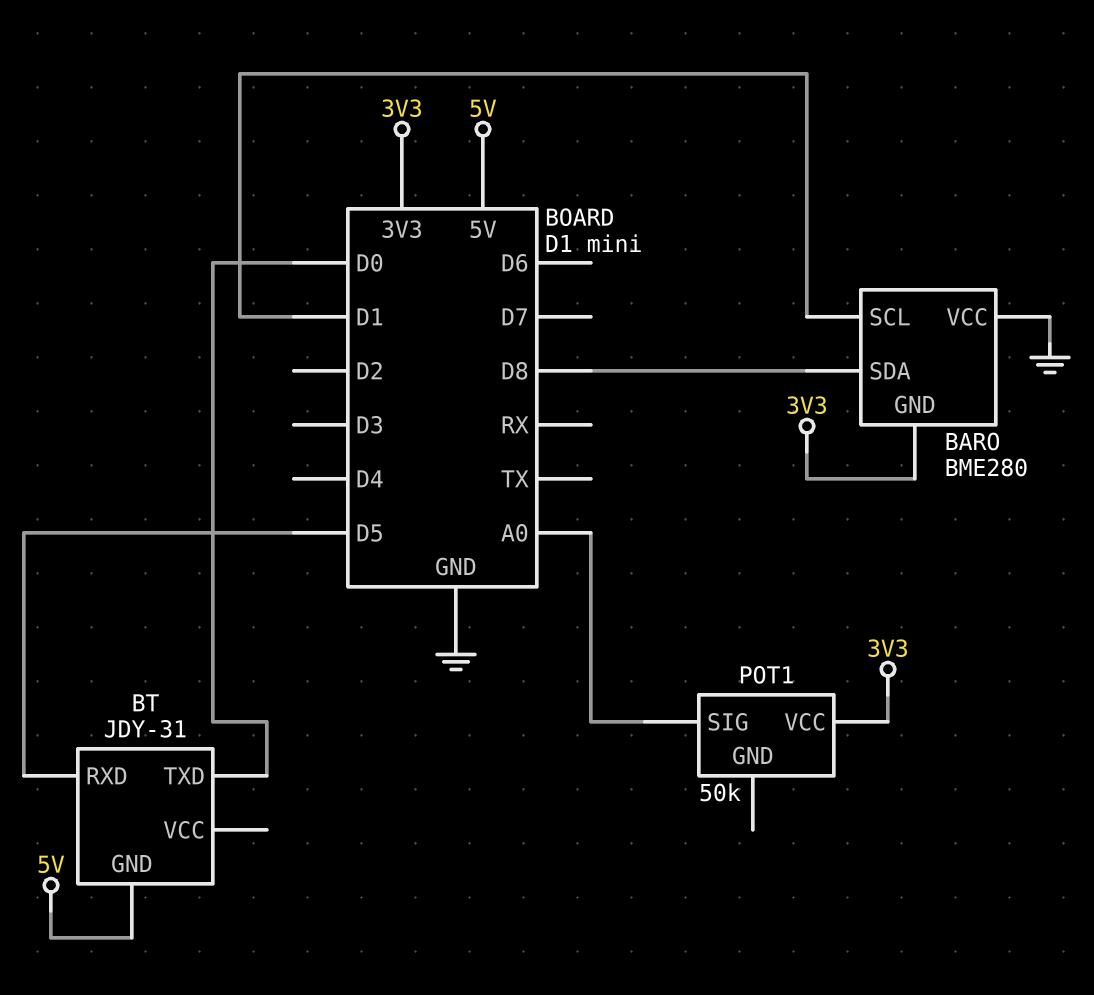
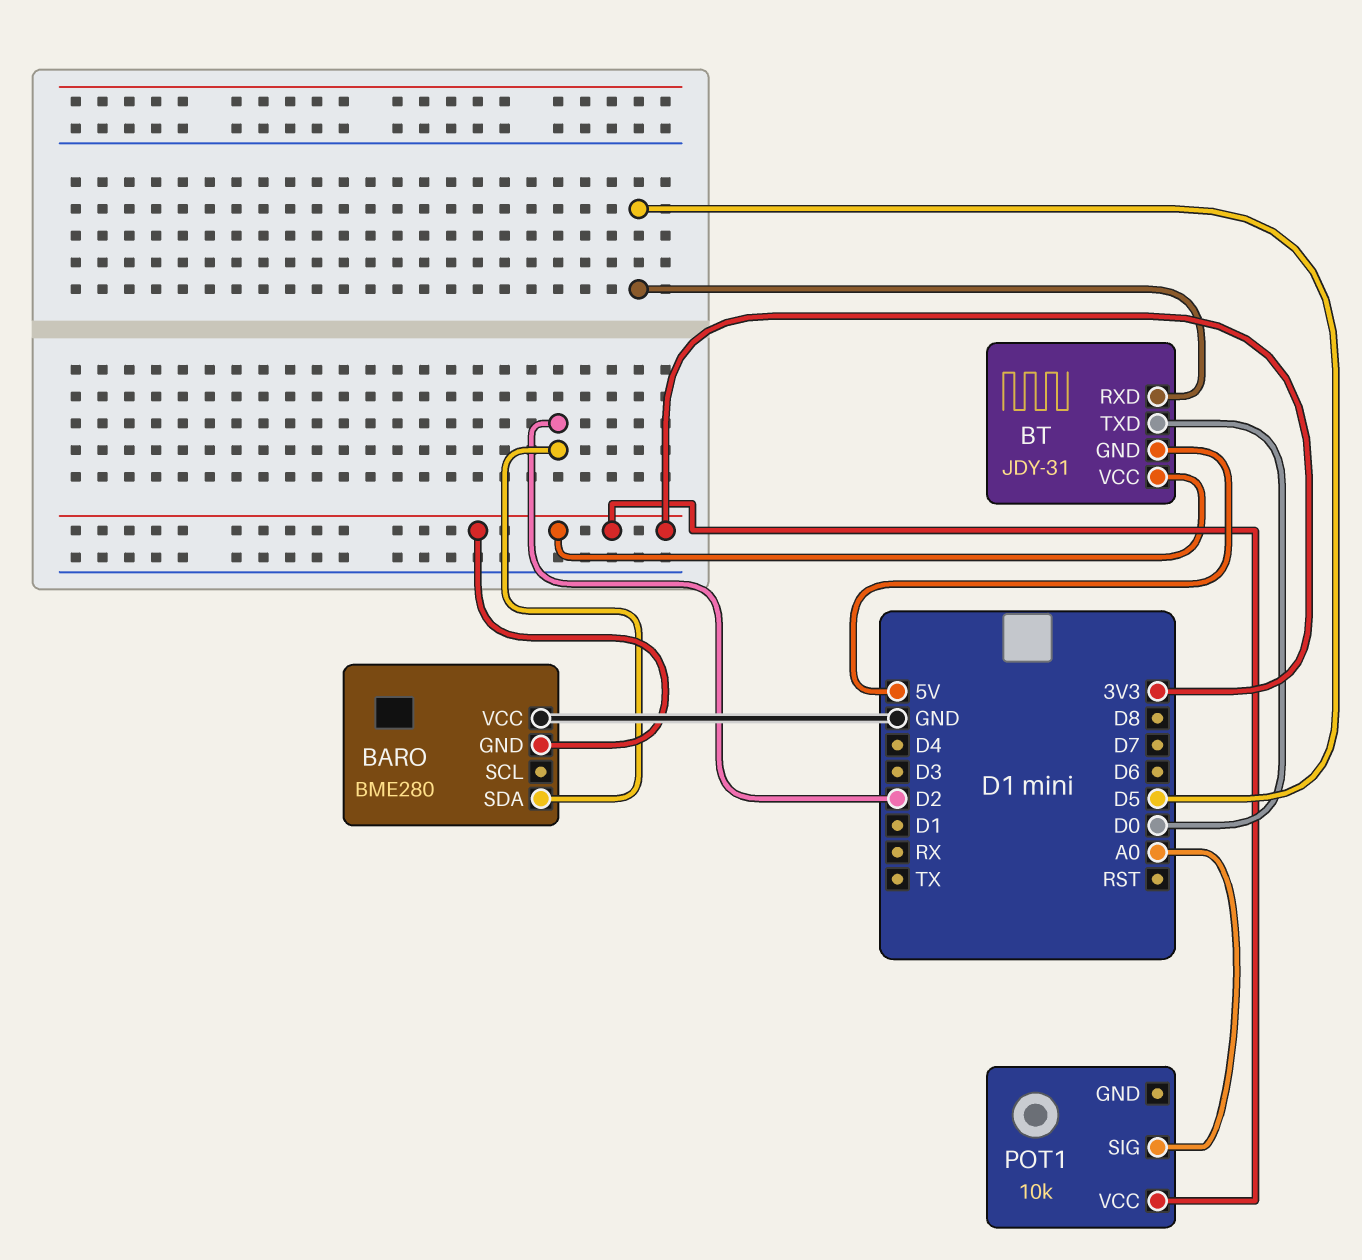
BARO pin SCL: D1 -> none
BARO pin SDA: D8 -> D2
BT pin VCC: none -> 3V3
POT1: 50k -> 10k

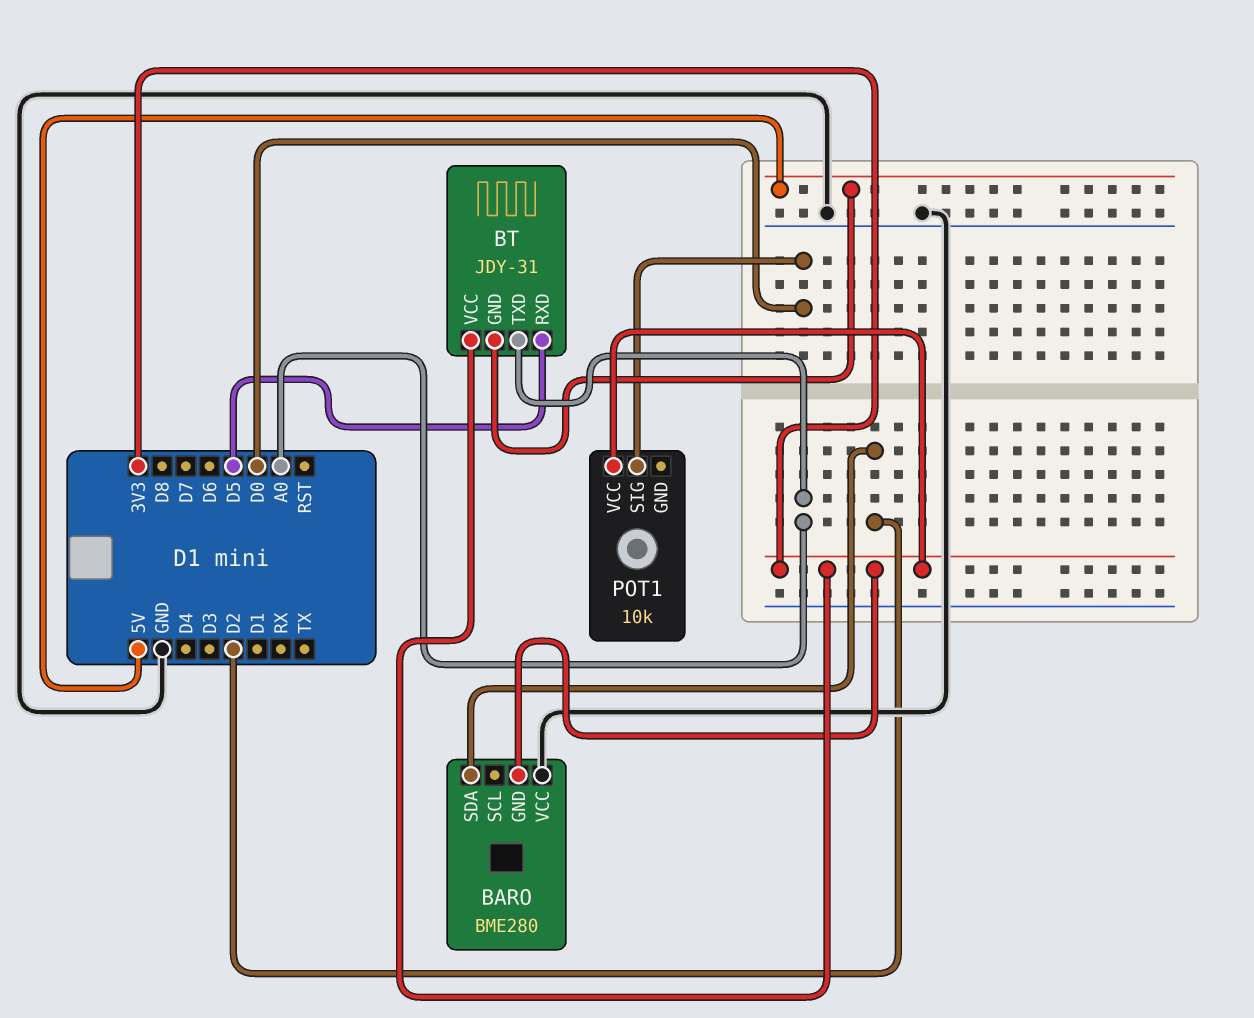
BT pin TXD: D0 -> A0
POT1 pin SIG: A0 -> D0

